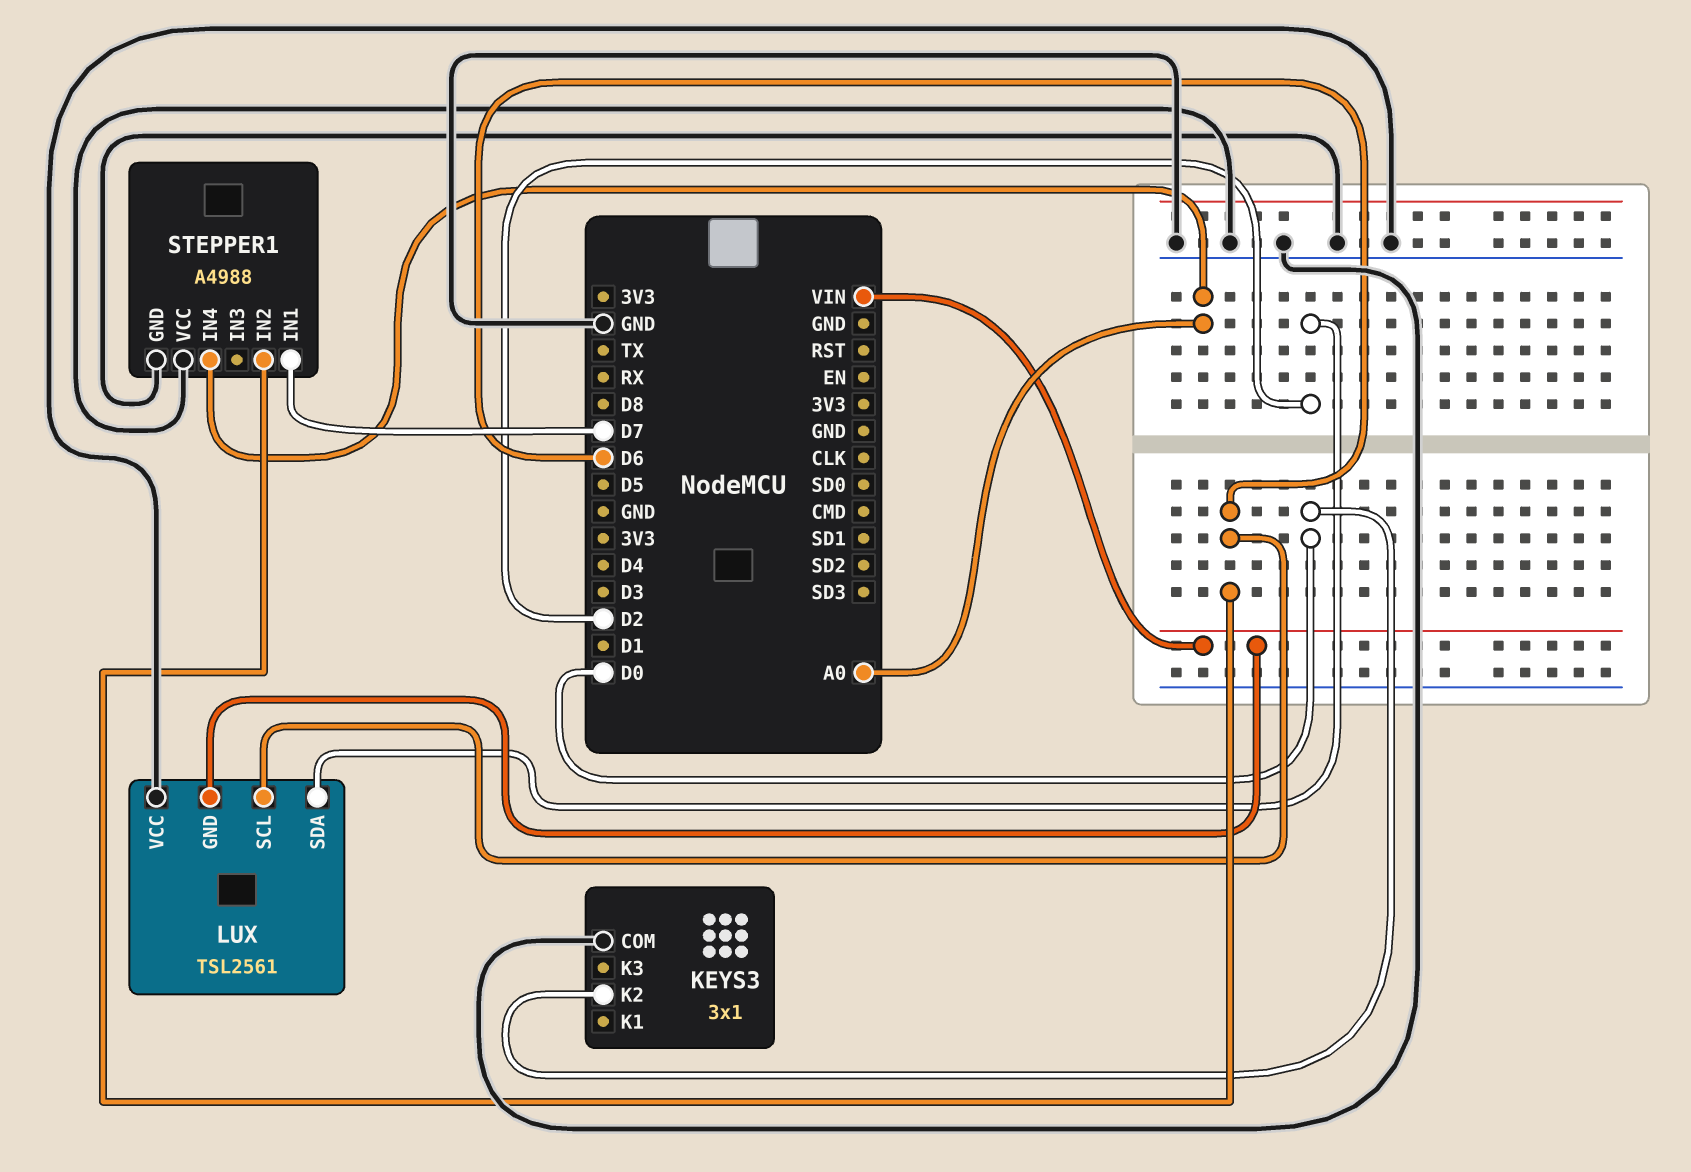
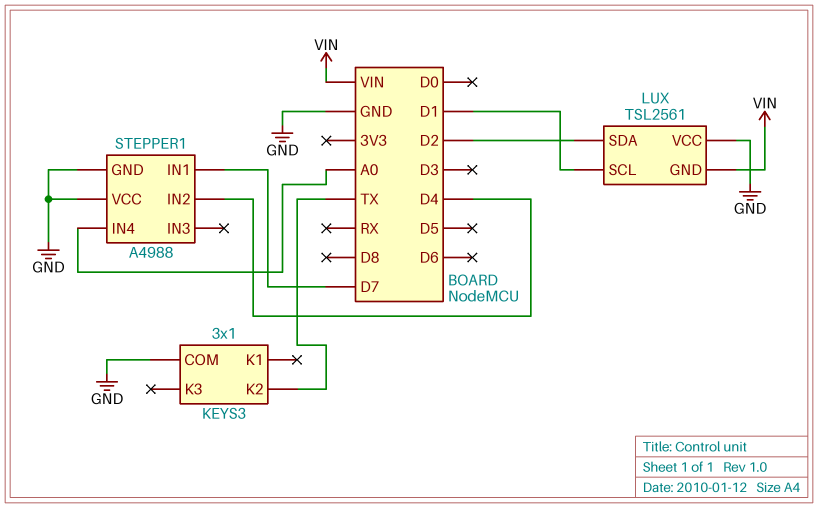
KEYS3 pin K2: D0 -> TX
LUX pin SCL: D6 -> D1
STEPPER1 pin IN2: D6 -> D4

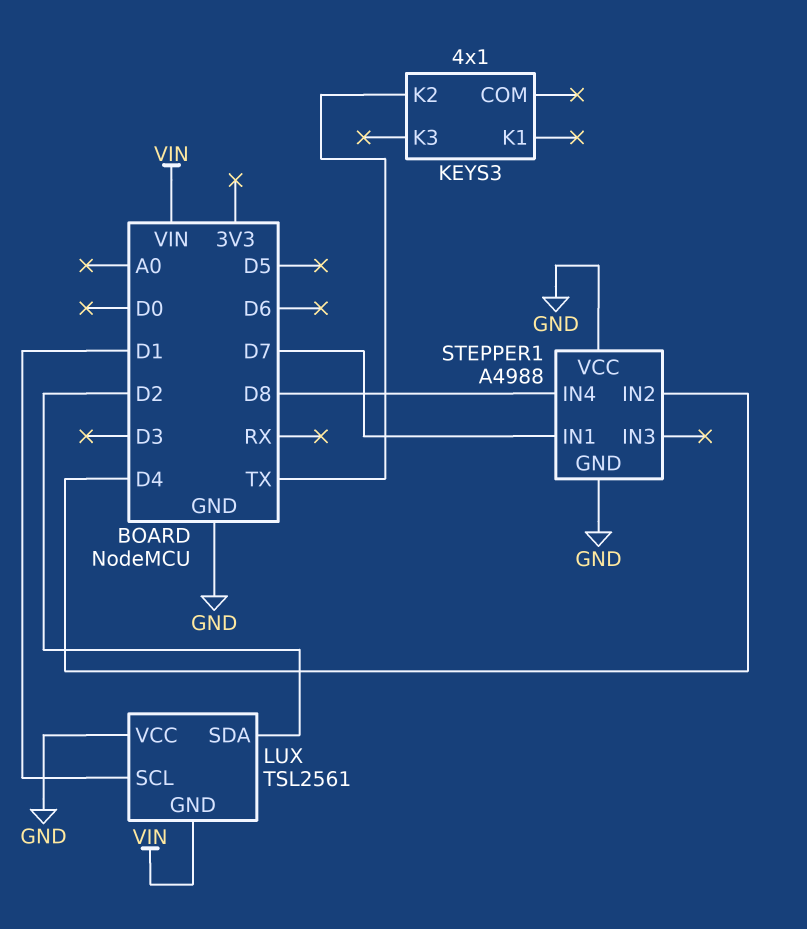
KEYS3: 3x1 -> 4x1
KEYS3 pin COM: GND -> none
STEPPER1 pin IN4: A0 -> D8

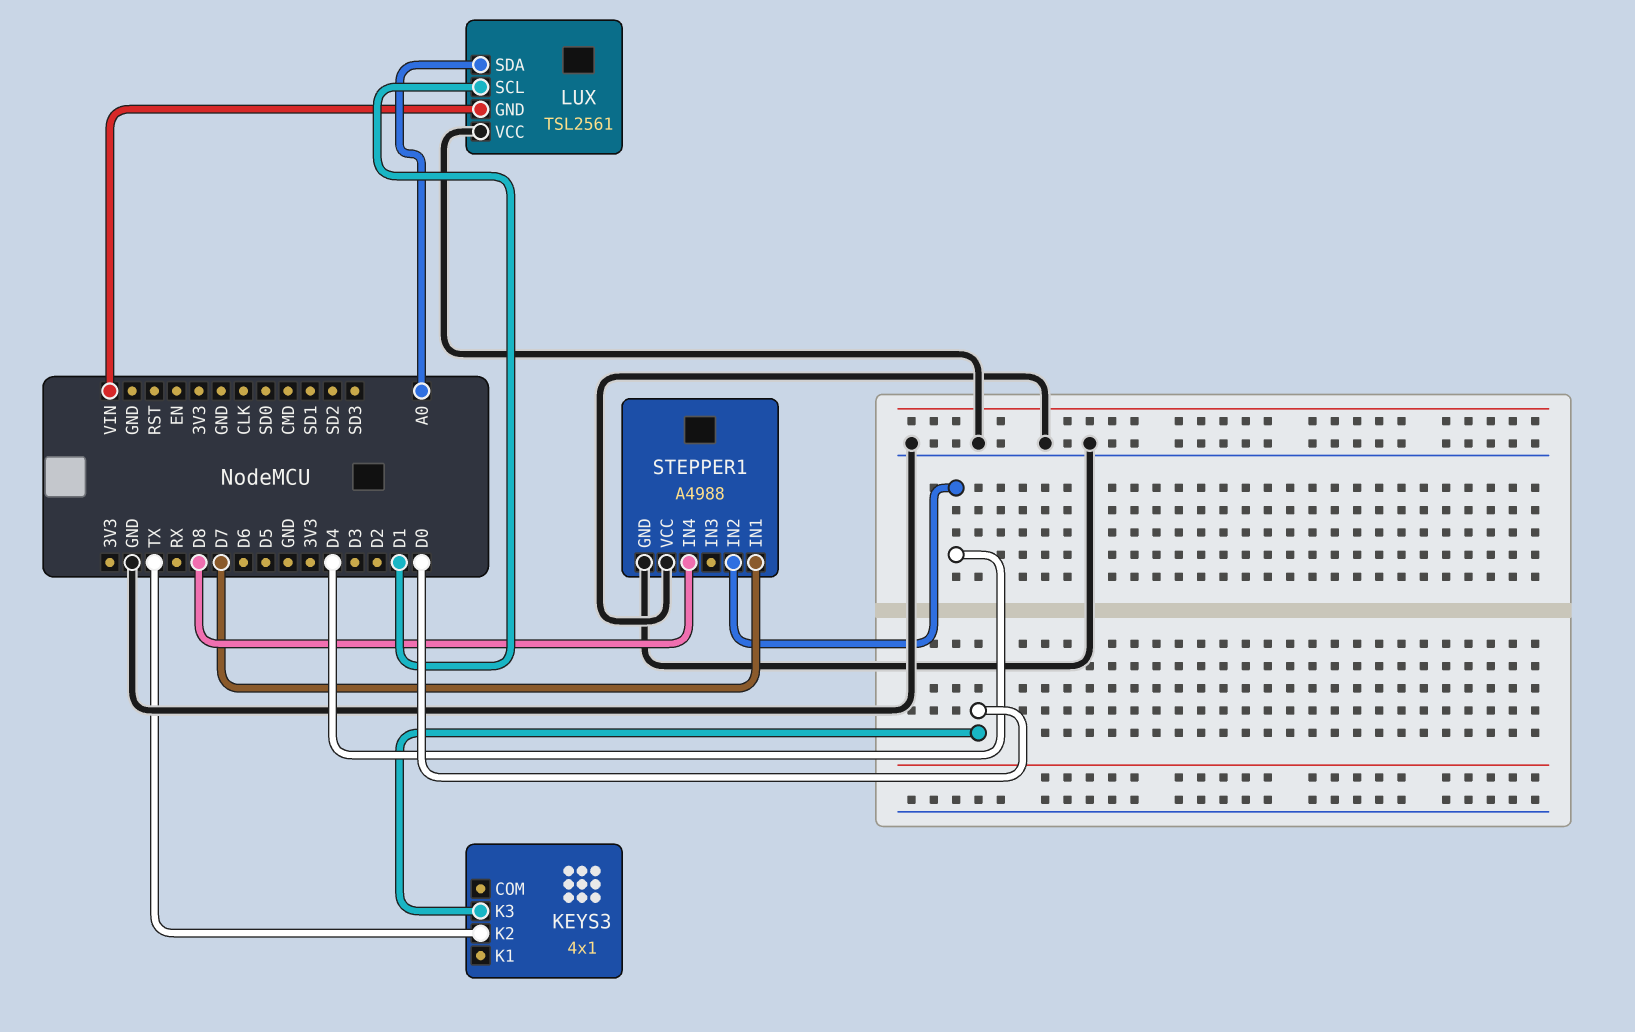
KEYS3 pin K3: none -> D0
LUX pin SDA: D2 -> A0

